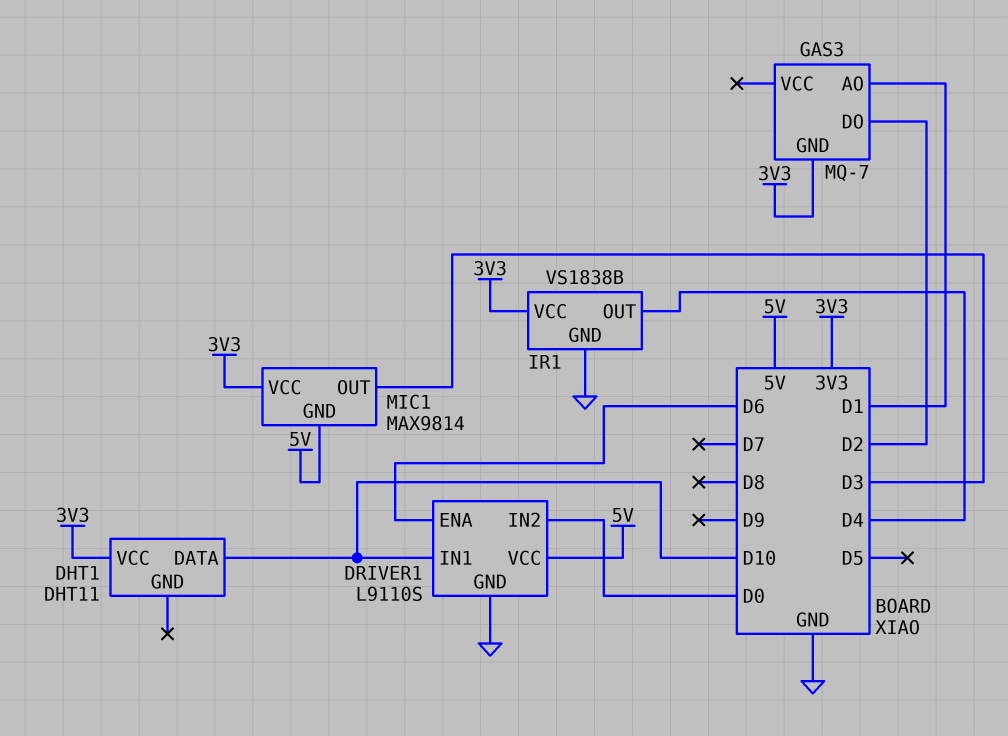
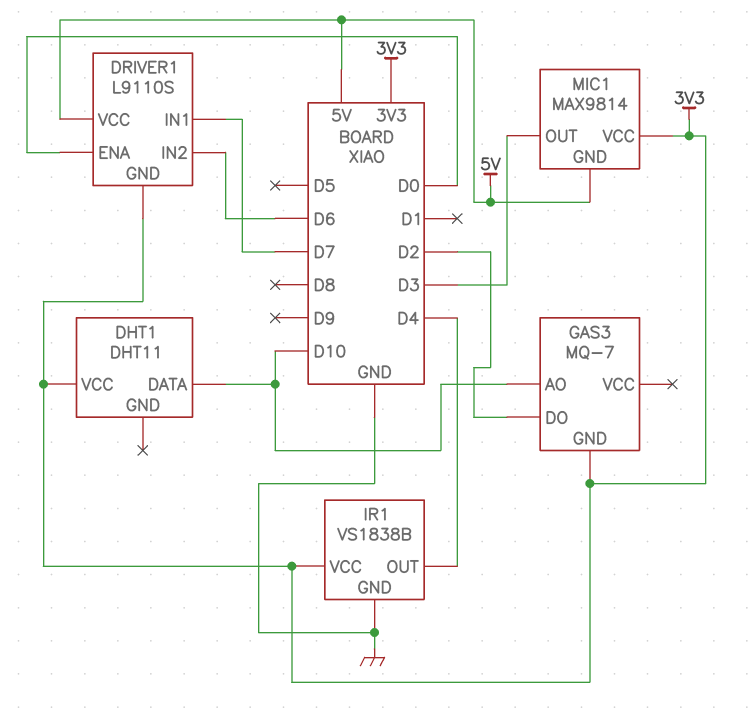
DRIVER1 pin ENA: D6 -> D0
DRIVER1 pin GND: GND -> 3V3
DRIVER1 pin IN1: D10 -> D7
DRIVER1 pin IN2: D0 -> D6
GAS3 pin AO: D1 -> D10

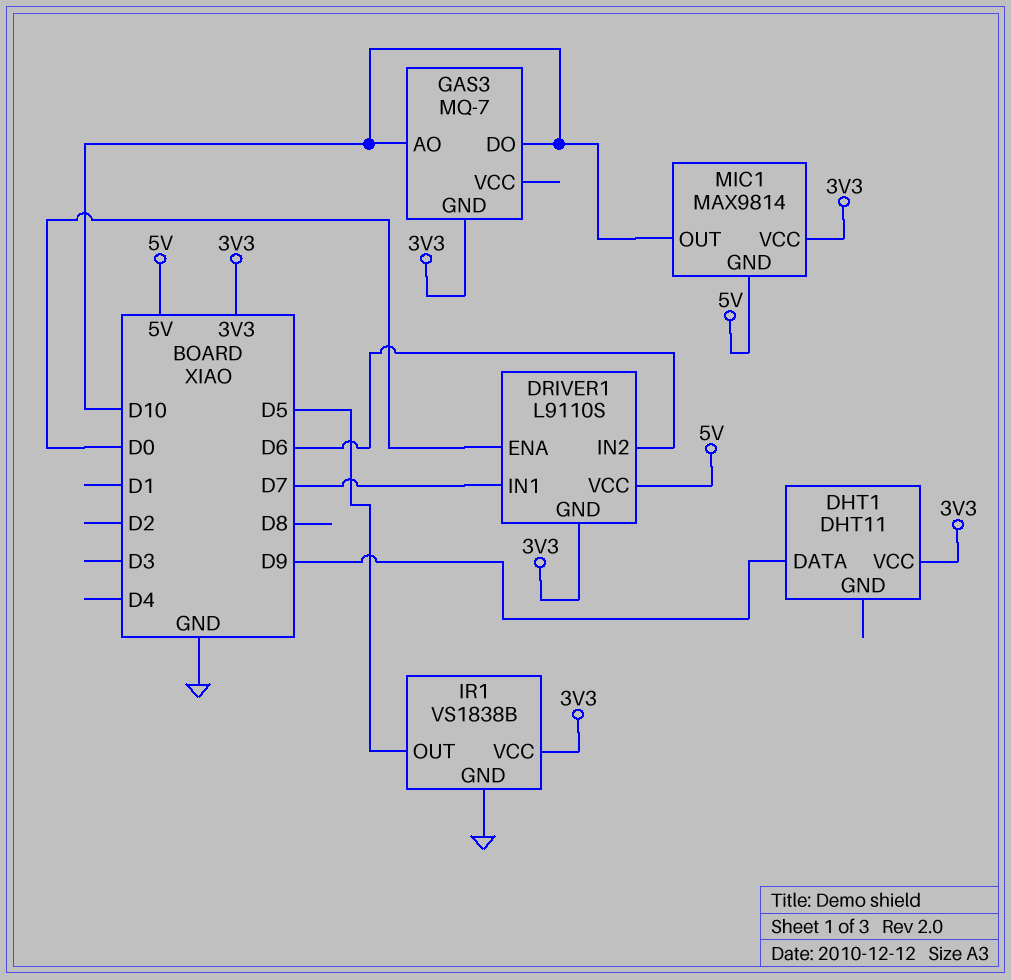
DHT1 pin DATA: D10 -> D9
GAS3 pin DO: D2 -> D10
IR1 pin OUT: D4 -> D5
MIC1 pin OUT: D3 -> D10

